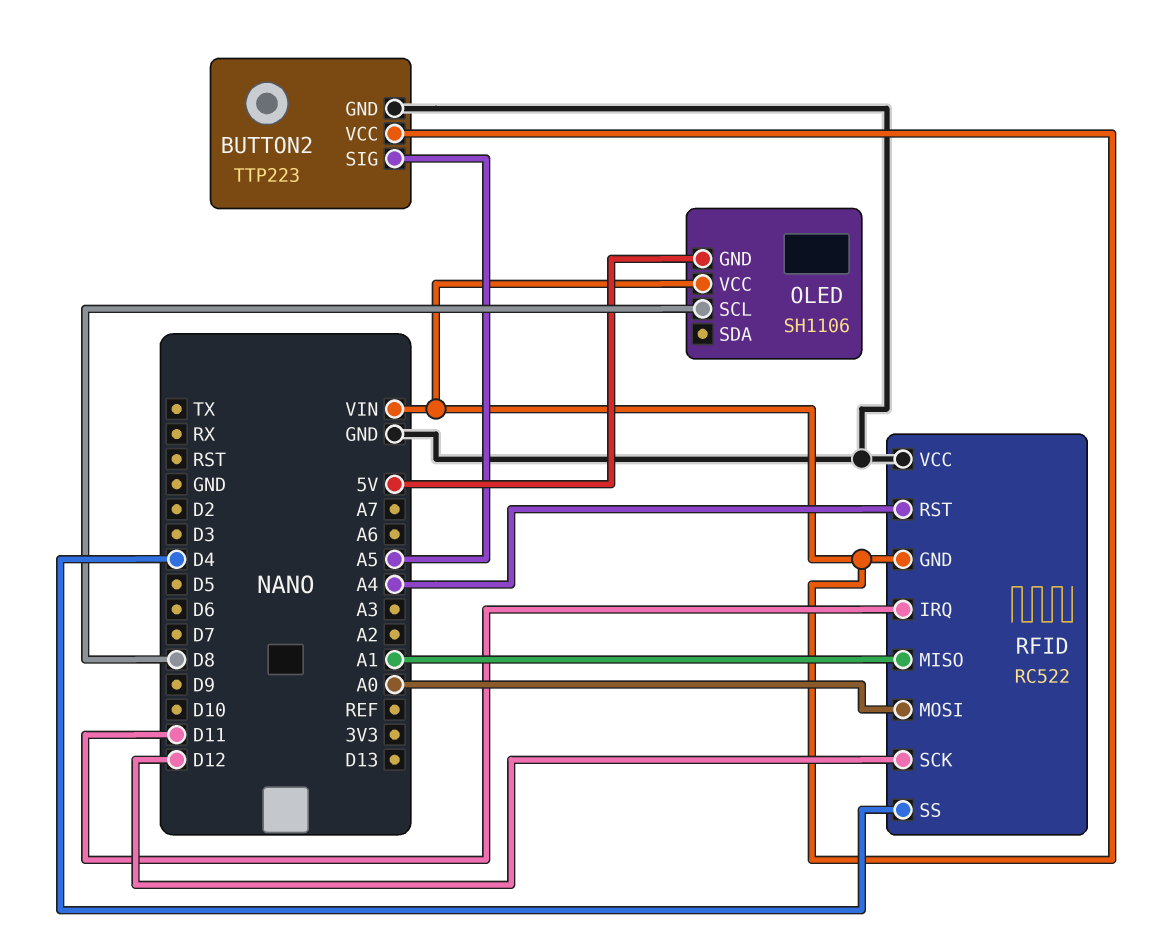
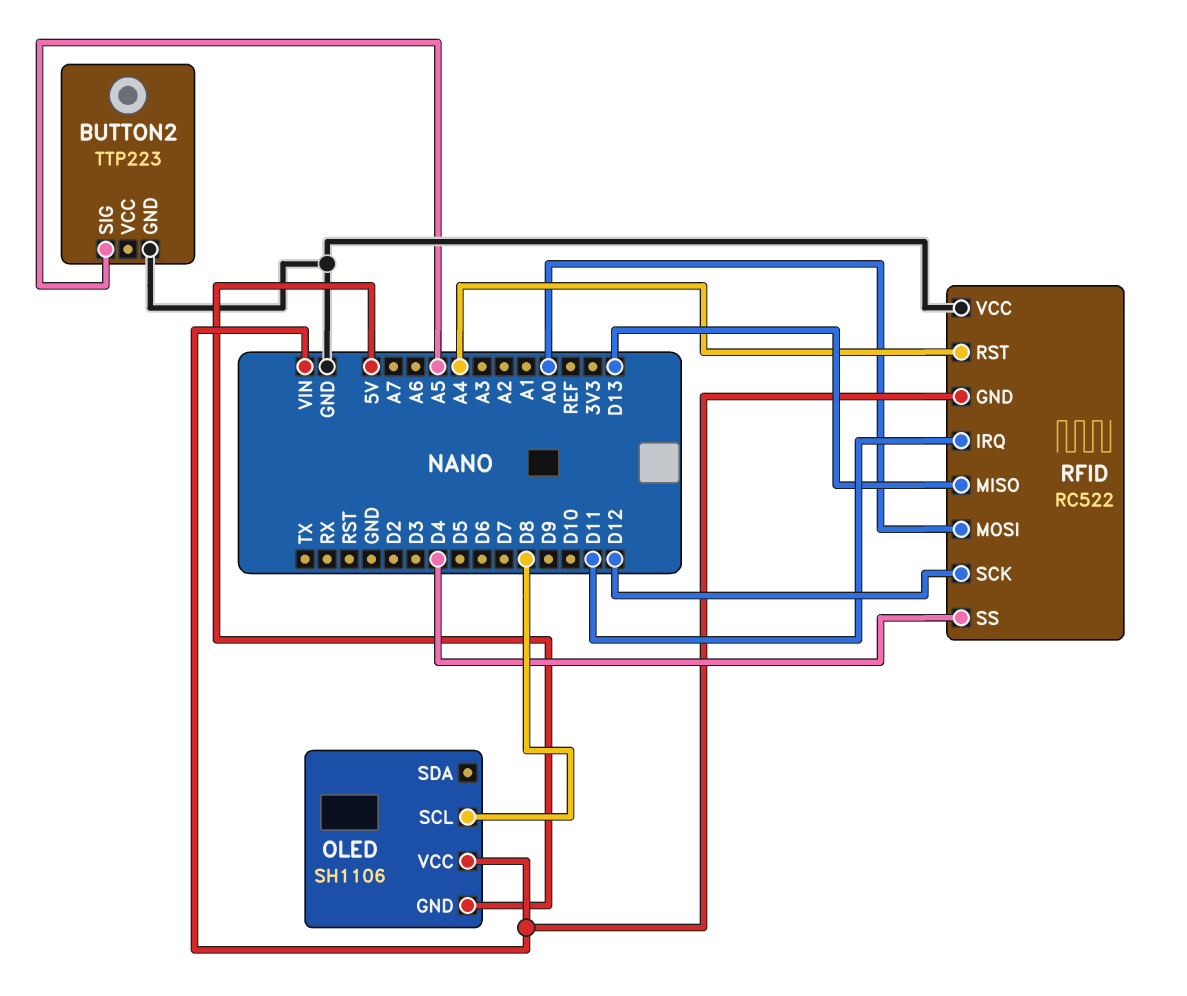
BUTTON2 pin VCC: VIN -> none
RFID pin MISO: A1 -> D13

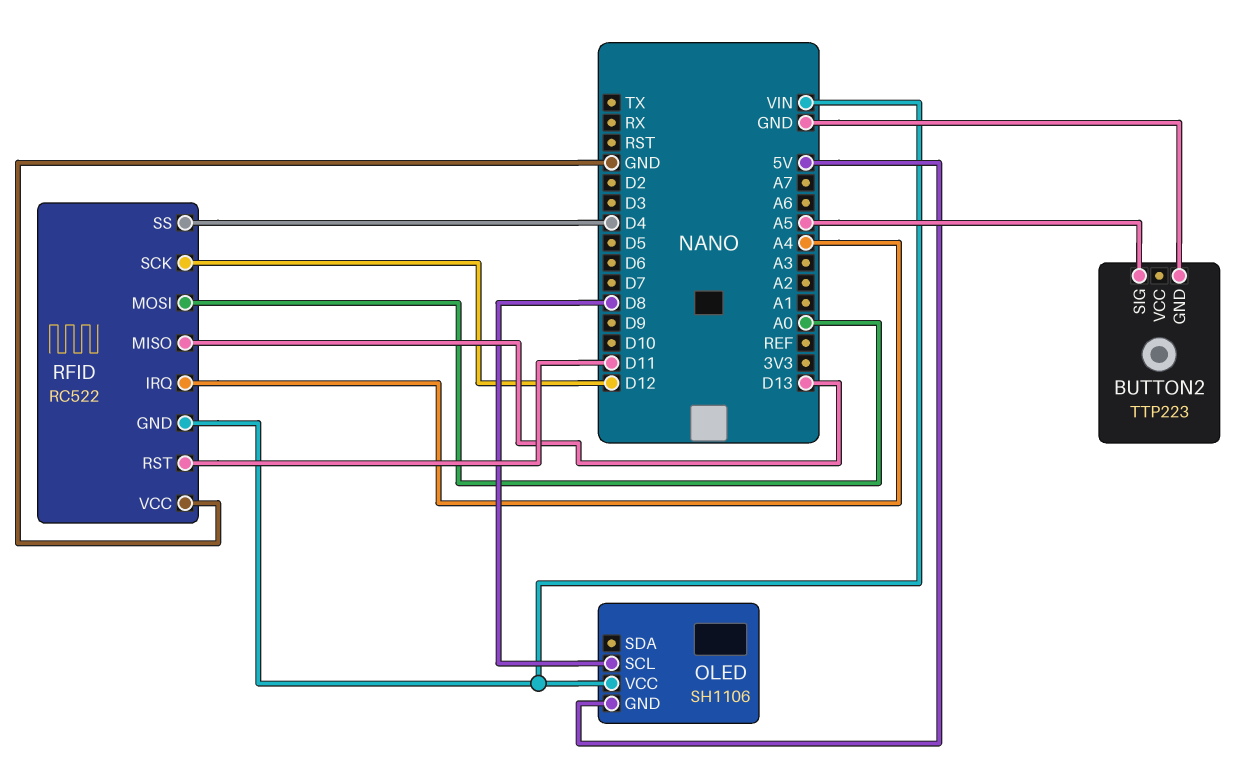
RFID pin IRQ: D11 -> A4
RFID pin RST: A4 -> D11

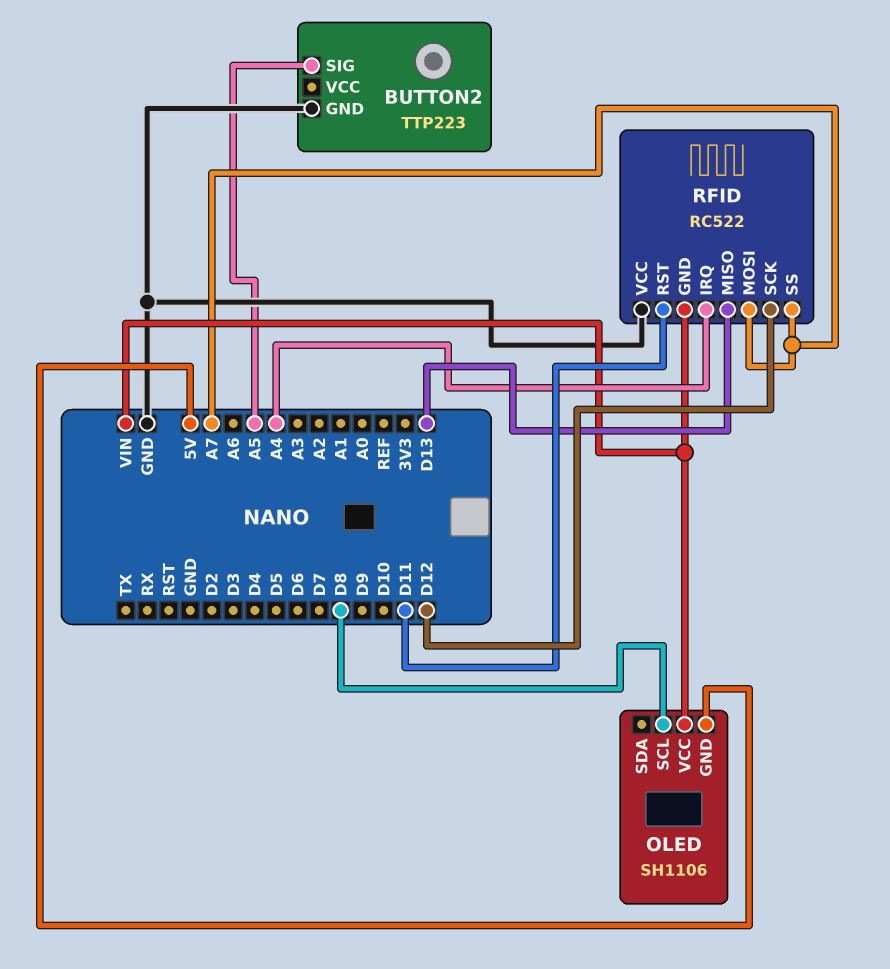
RFID pin MOSI: A0 -> A7
RFID pin SS: D4 -> A7

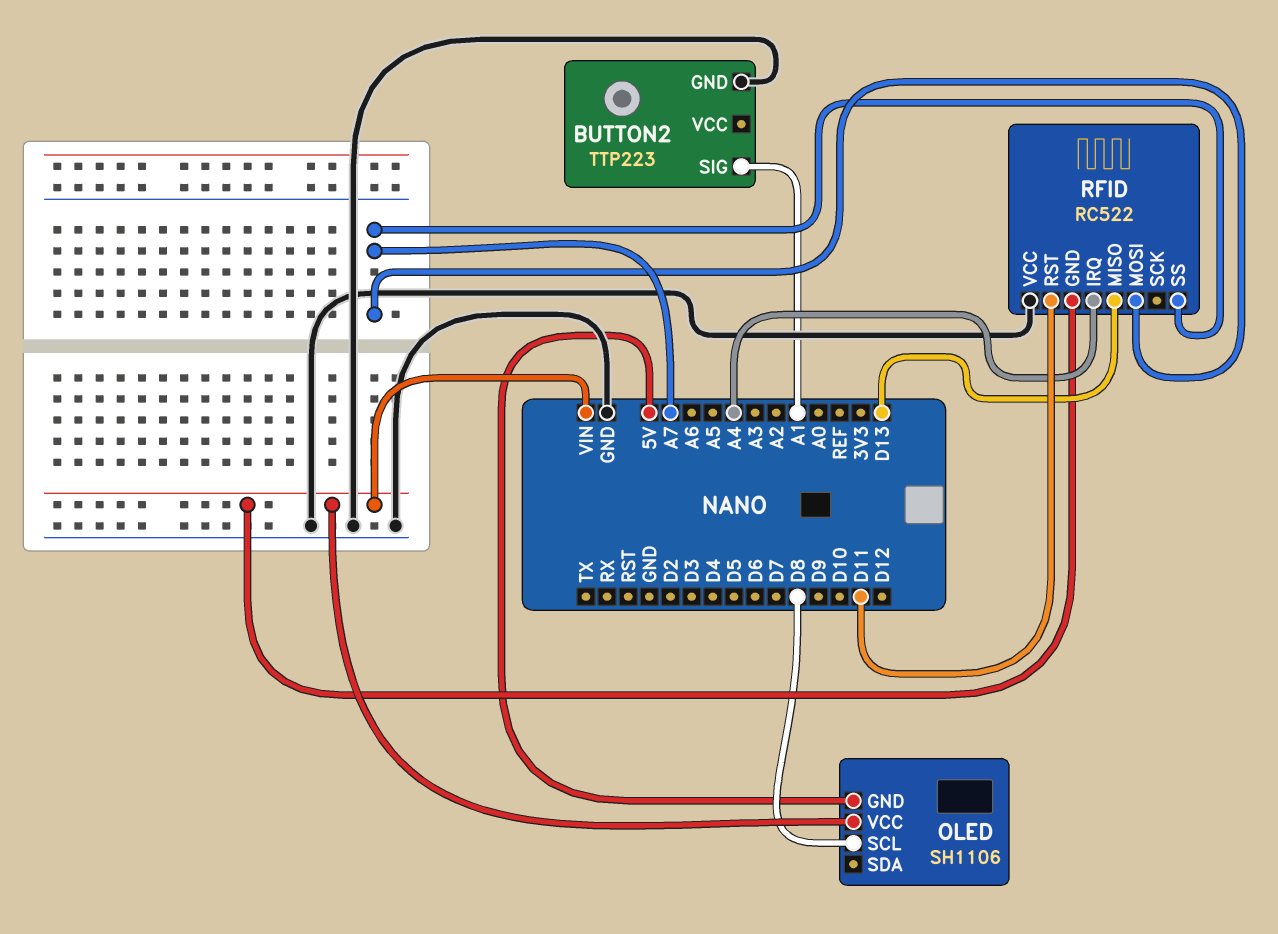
BUTTON2 pin SIG: A5 -> A1
RFID pin SCK: D12 -> none

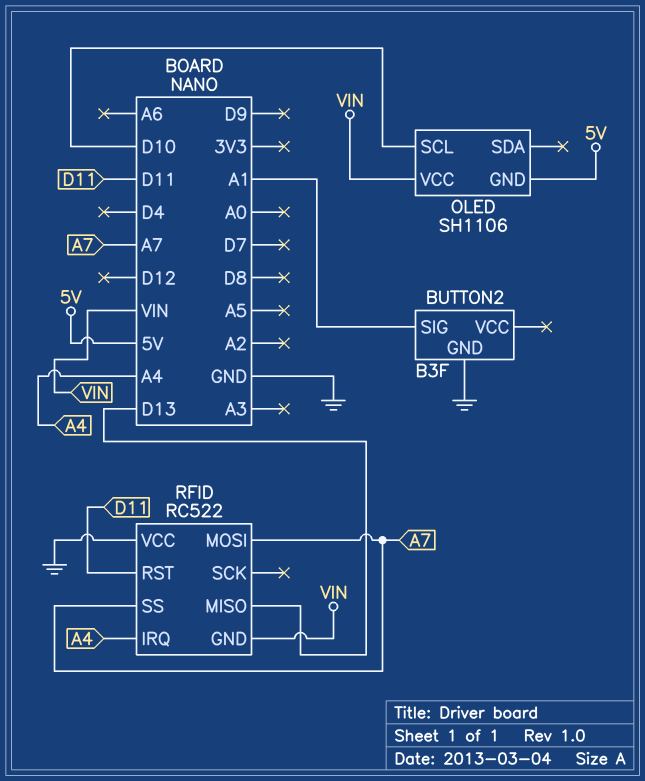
BUTTON2: TTP223 -> B3F
OLED pin SCL: D8 -> D10

